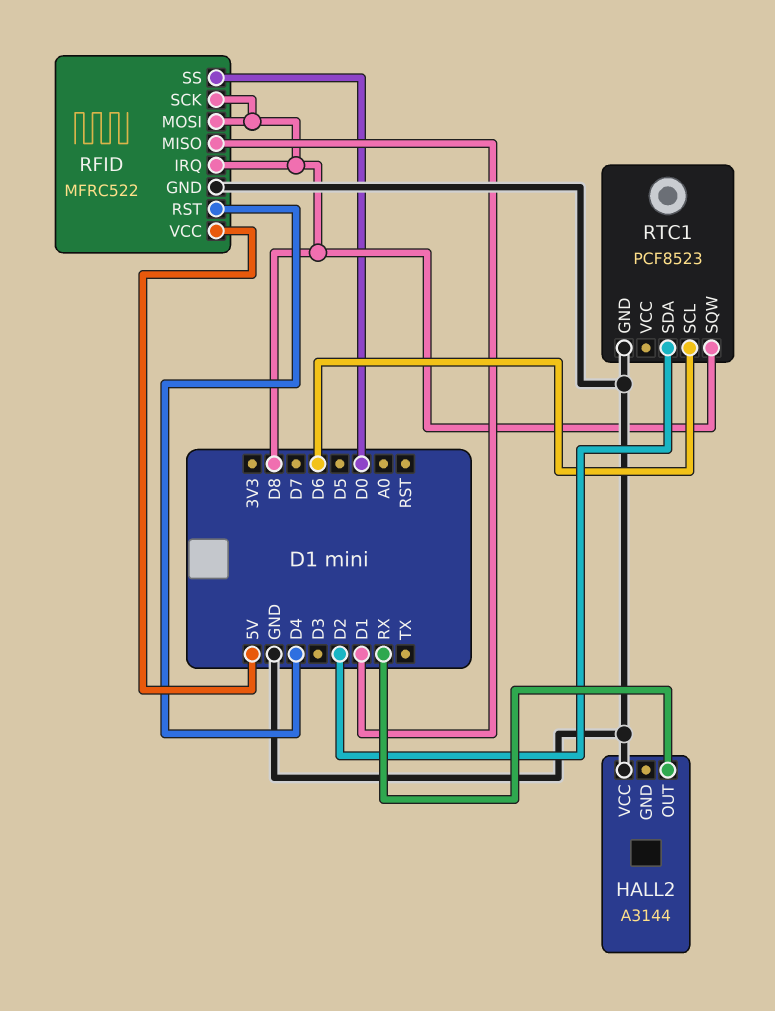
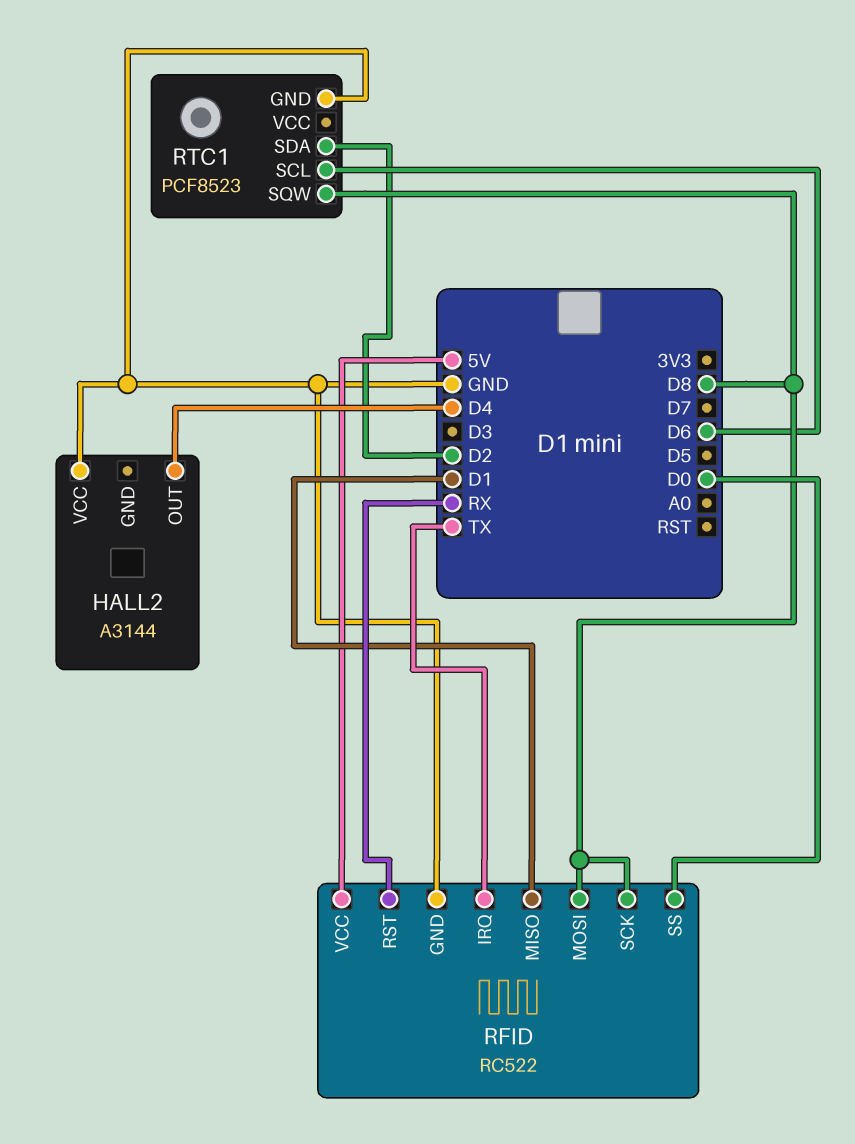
HALL2 pin OUT: RX -> D4
RFID: MFRC522 -> RC522
RFID pin IRQ: D8 -> TX
RFID pin RST: D4 -> RX

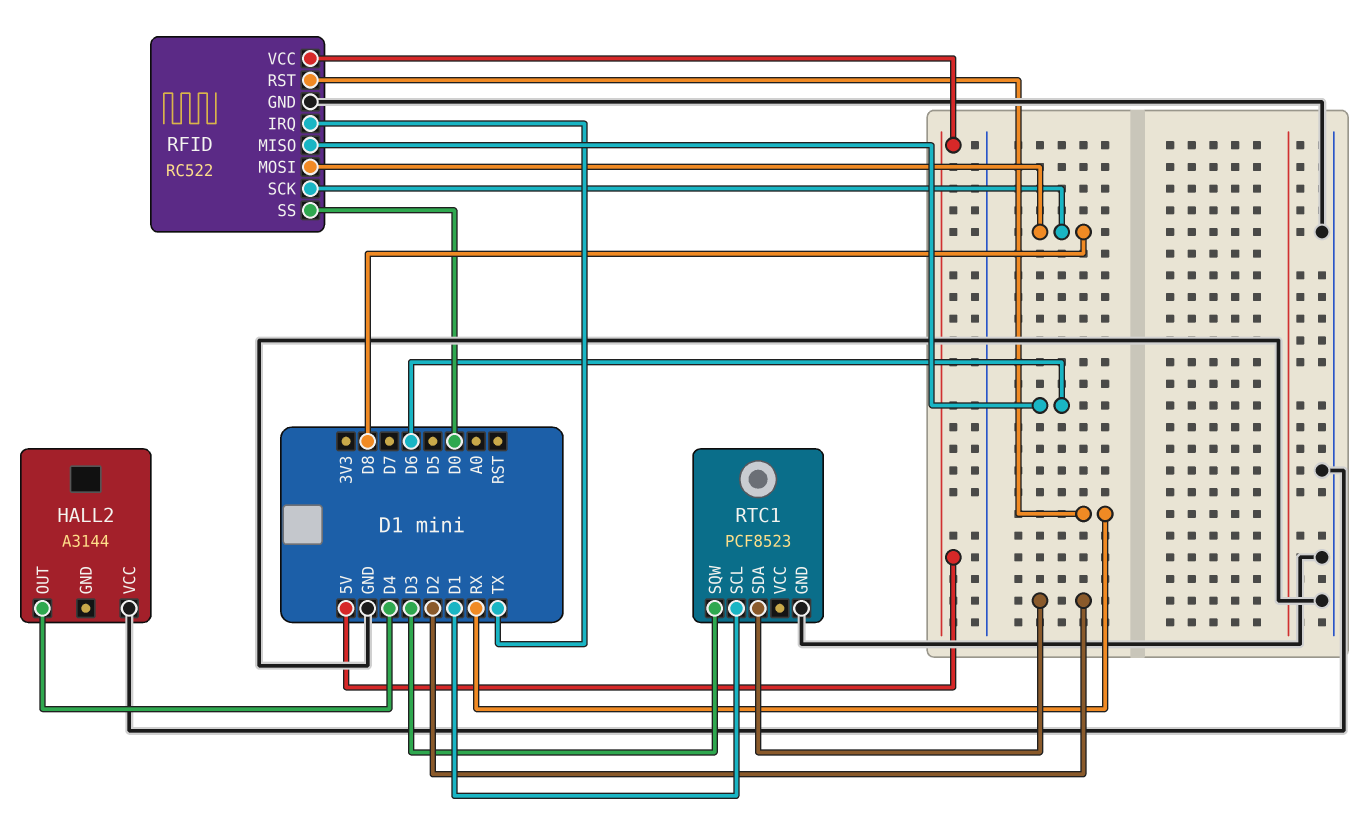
RFID pin MISO: D1 -> D6
RTC1 pin SCL: D6 -> D1
RTC1 pin SQW: D8 -> D3

